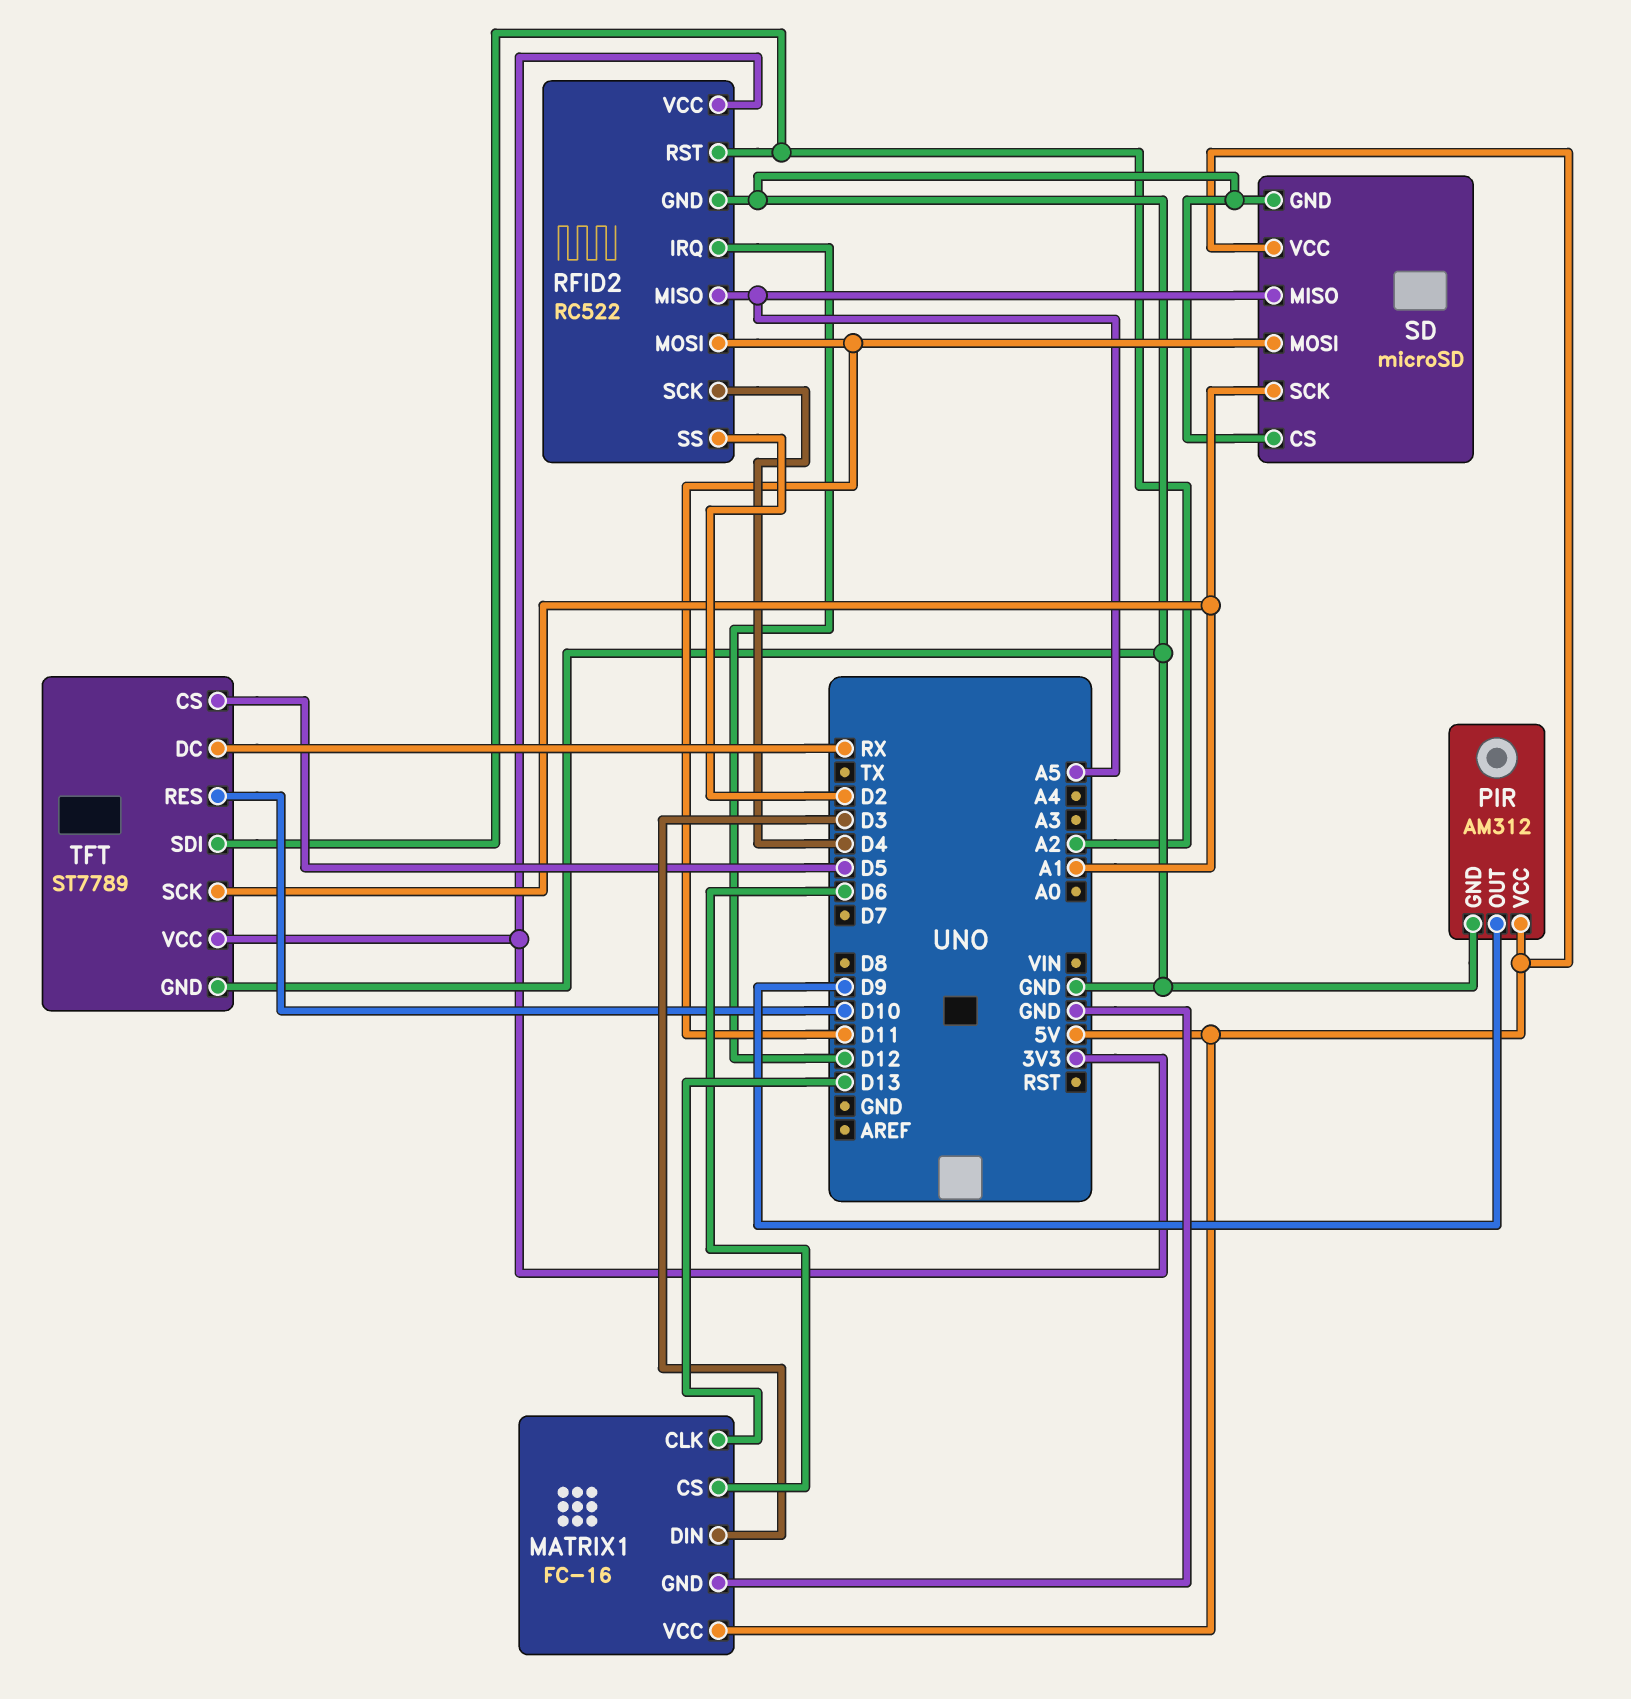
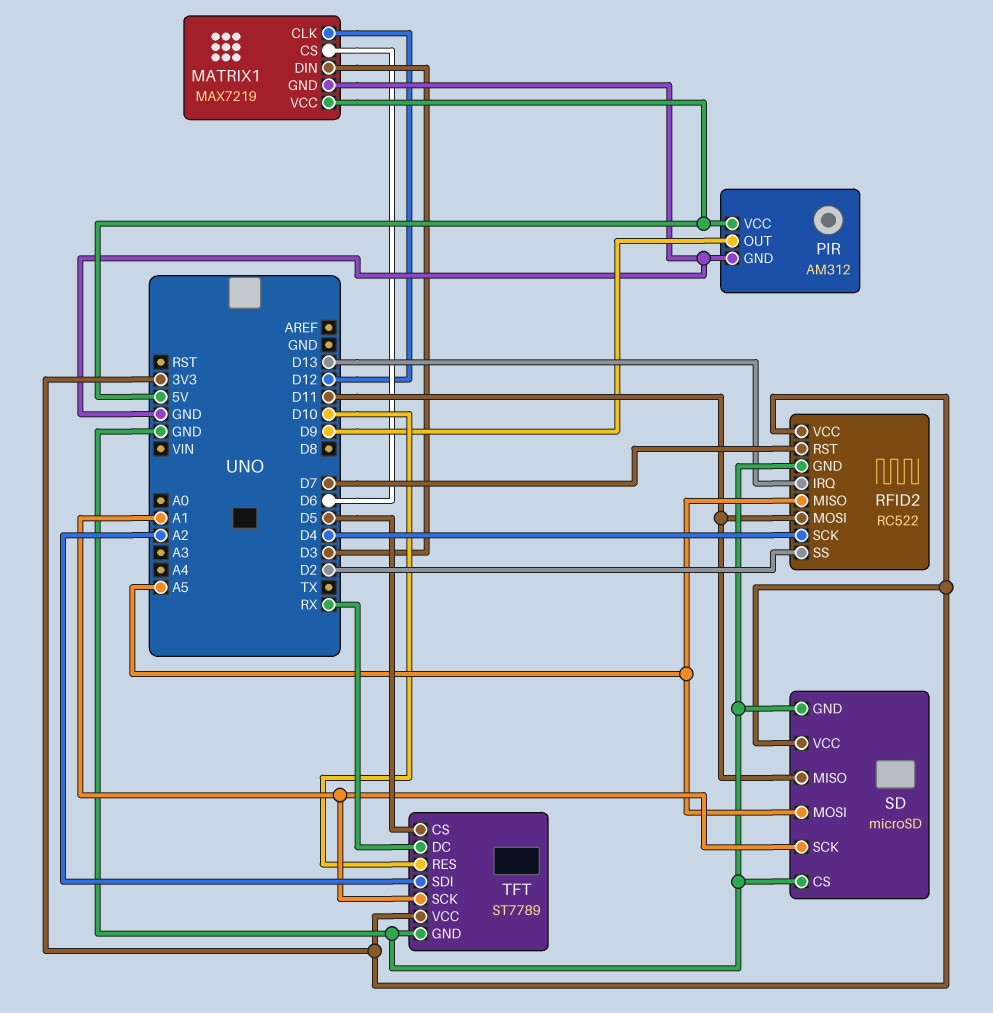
MATRIX1: FC-16 -> MAX7219
MATRIX1 pin CLK: D13 -> D12
RFID2 pin IRQ: D12 -> D13
RFID2 pin RST: A2 -> D7
SD pin MISO: A5 -> D11
SD pin MOSI: D11 -> A5
SD pin VCC: 5V -> 3V3

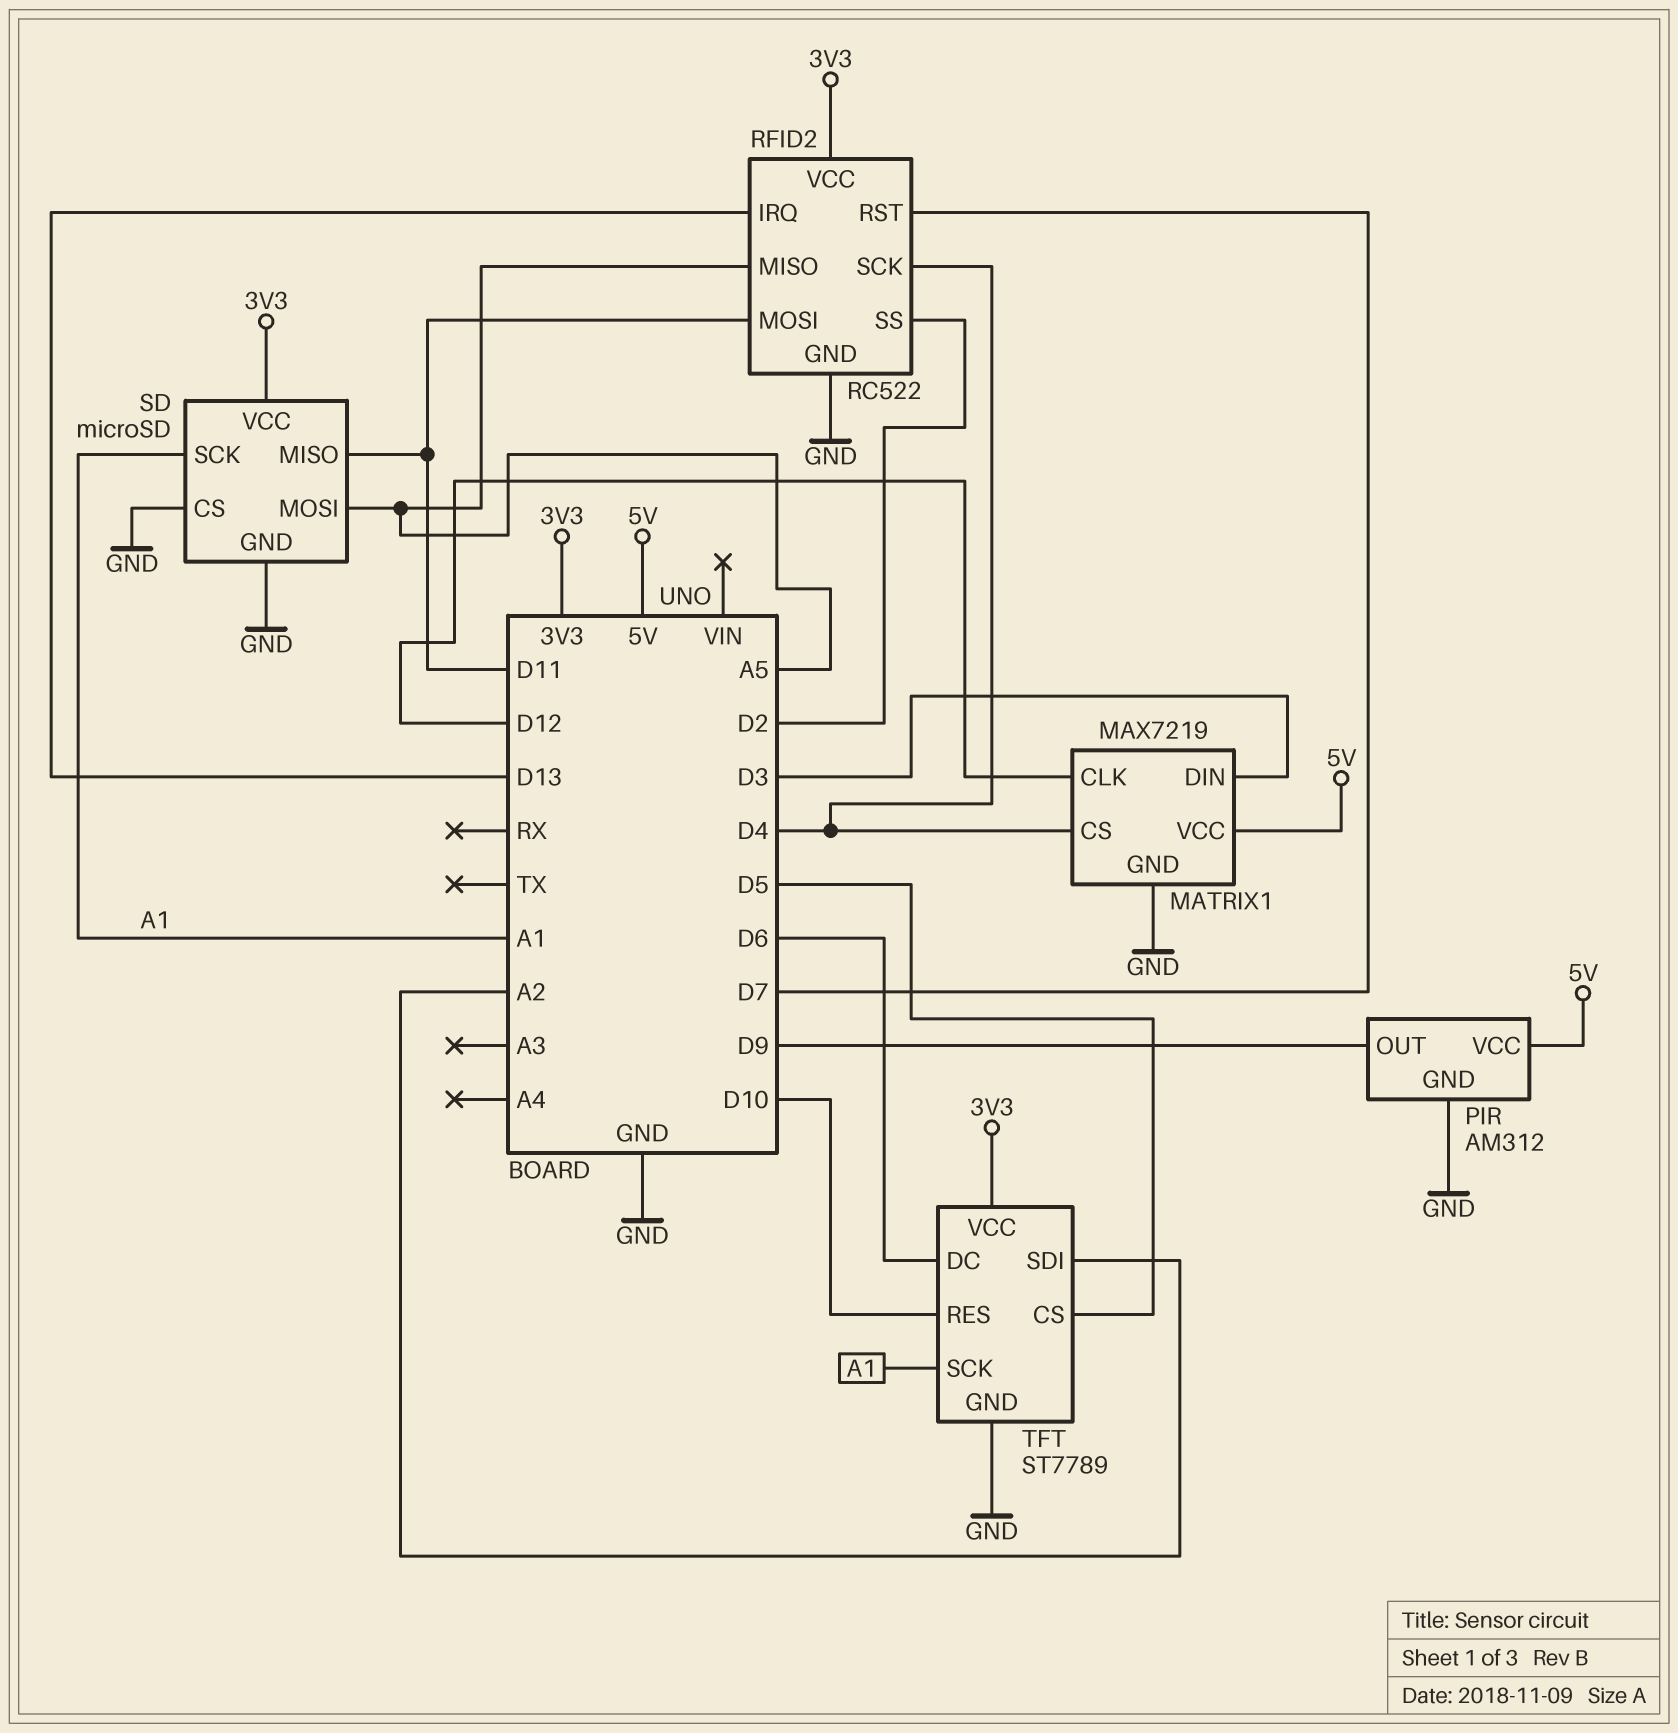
MATRIX1 pin CS: D6 -> D4
TFT pin DC: RX -> D6

